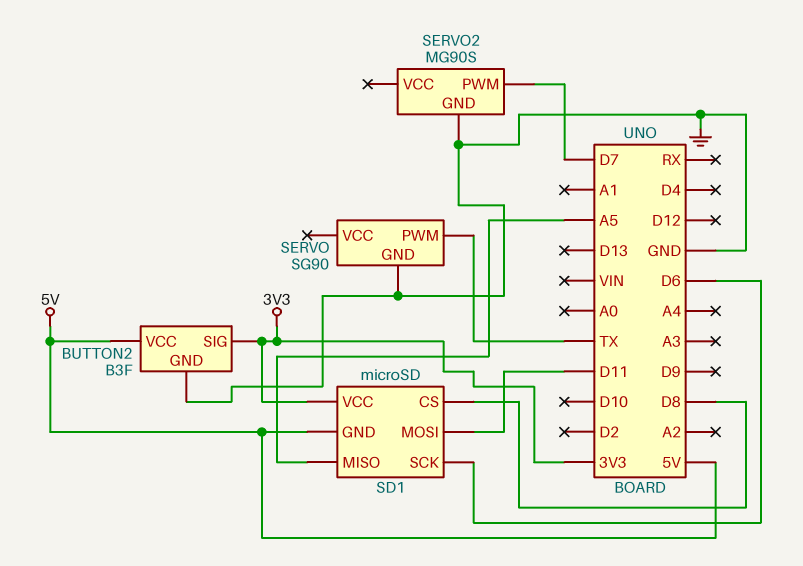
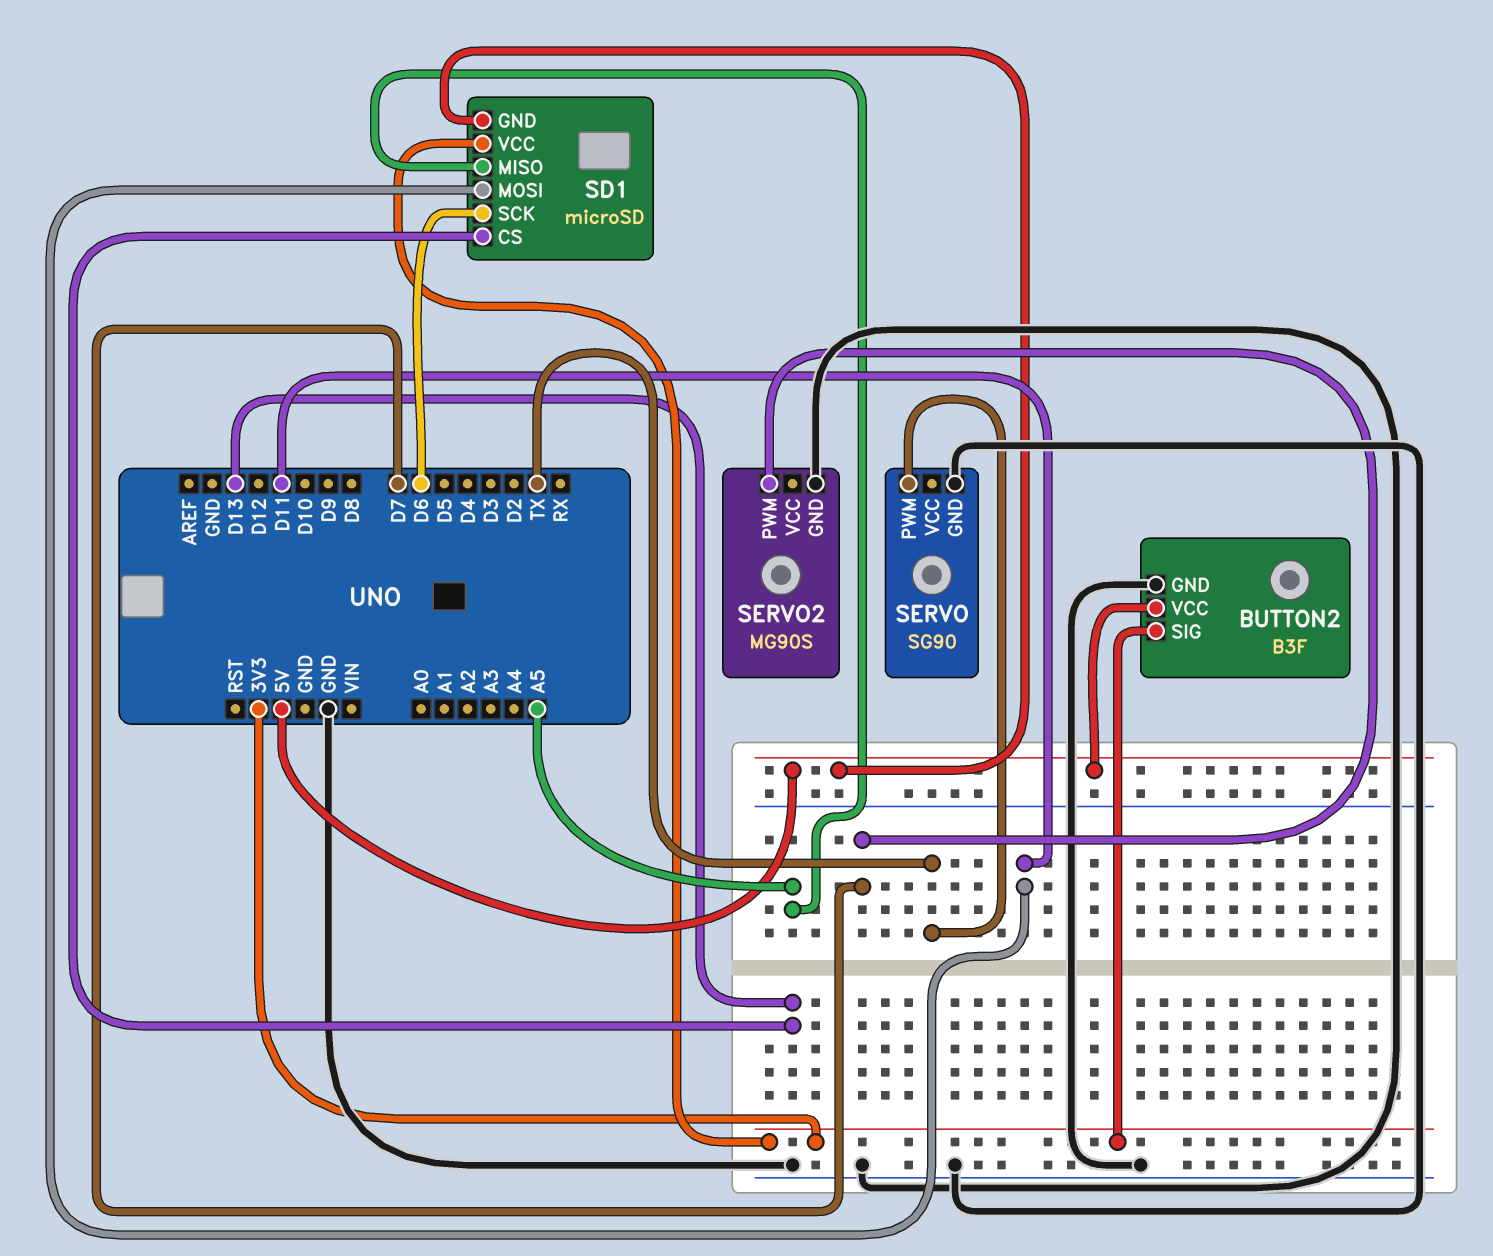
SD1 pin CS: D8 -> D13

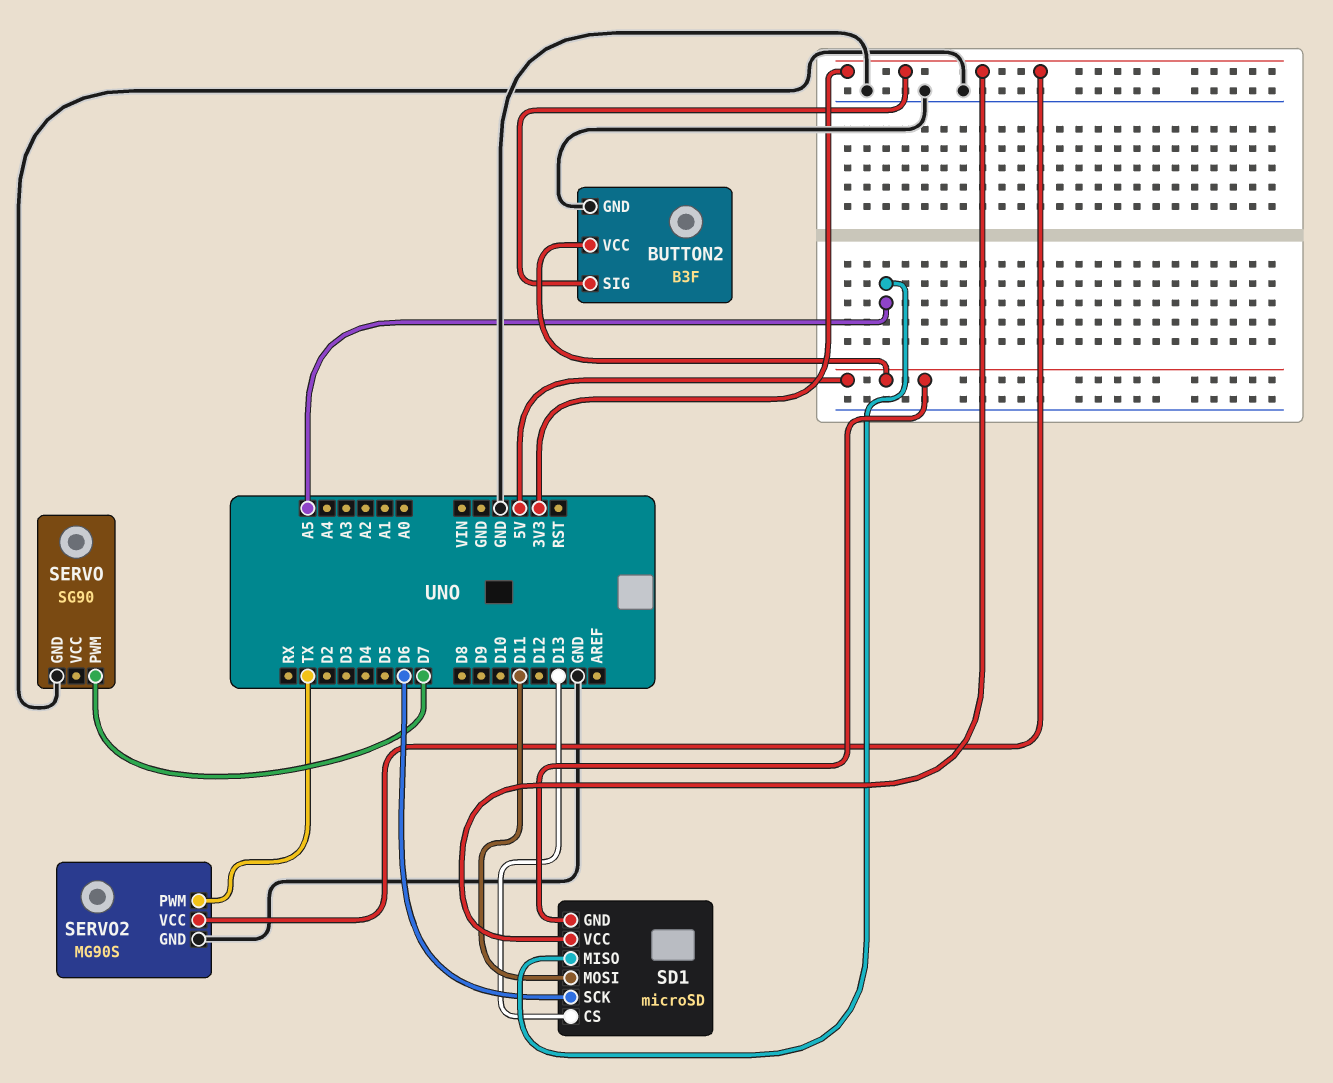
SERVO pin PWM: TX -> D7
SERVO2 pin PWM: D7 -> TX
SERVO2 pin VCC: none -> 3V3

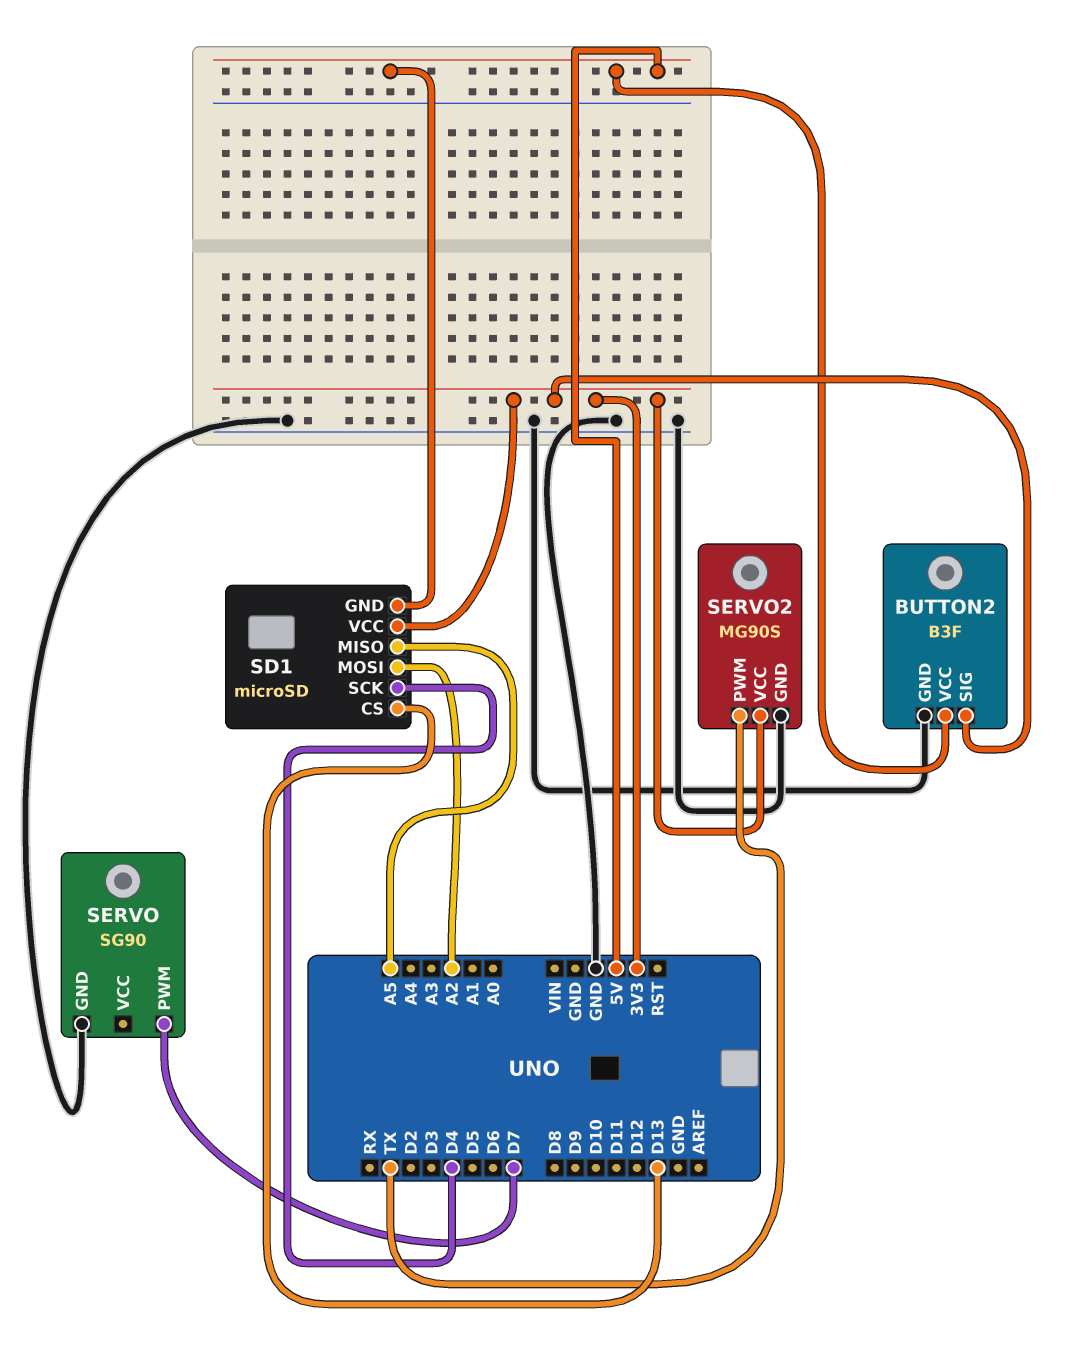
SD1 pin MOSI: D11 -> A2
SD1 pin SCK: D6 -> D4

